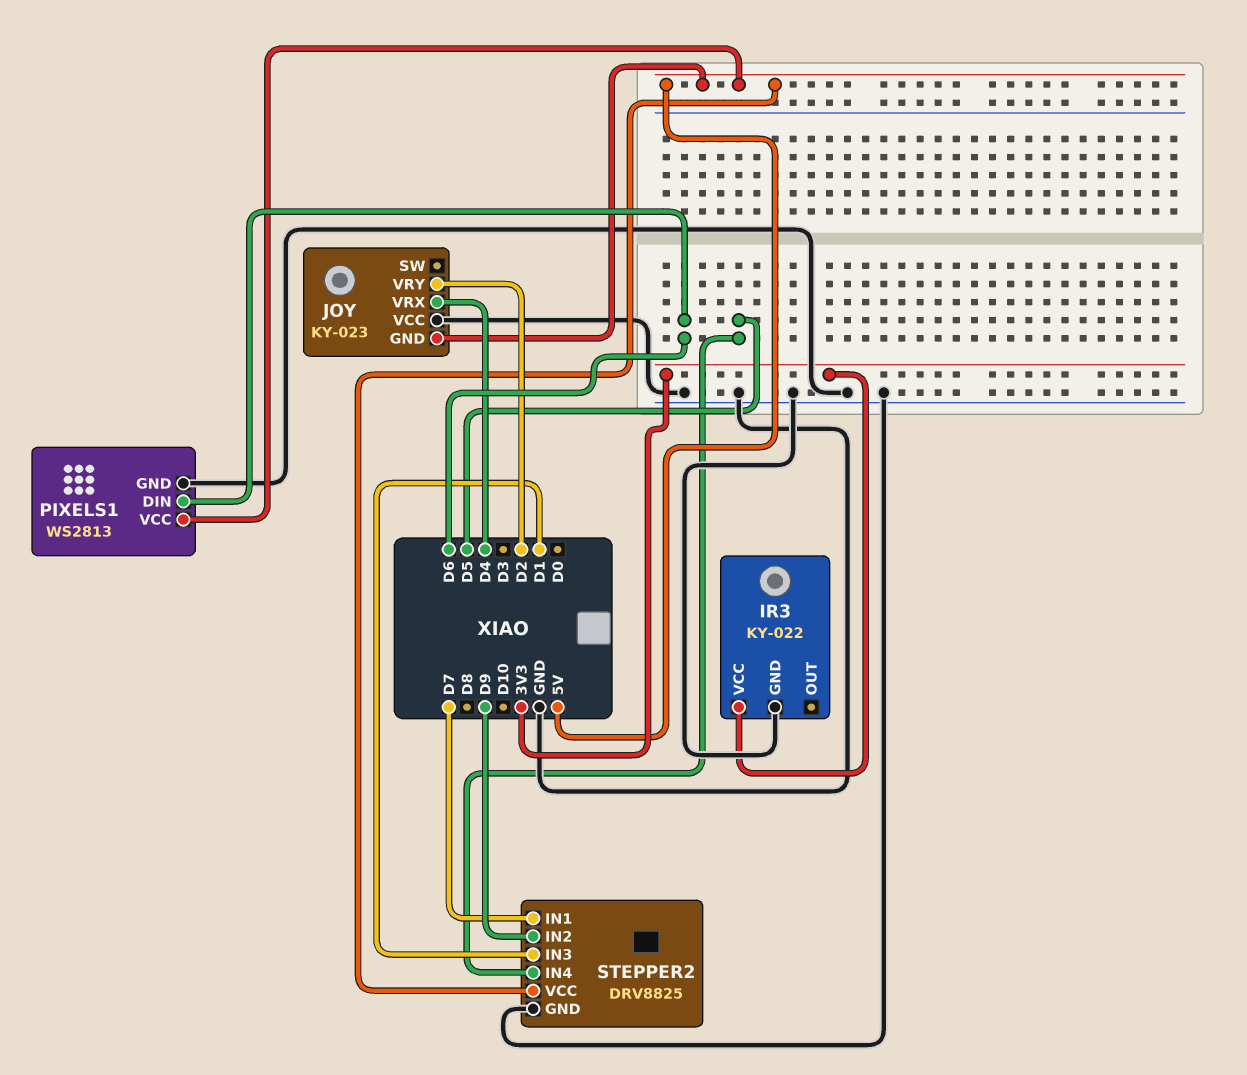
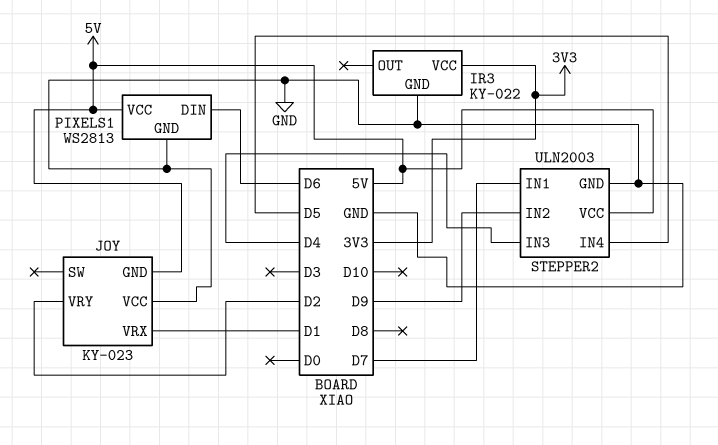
JOY pin VRX: D4 -> D1
STEPPER2: DRV8825 -> ULN2003
STEPPER2 pin IN3: D1 -> D4

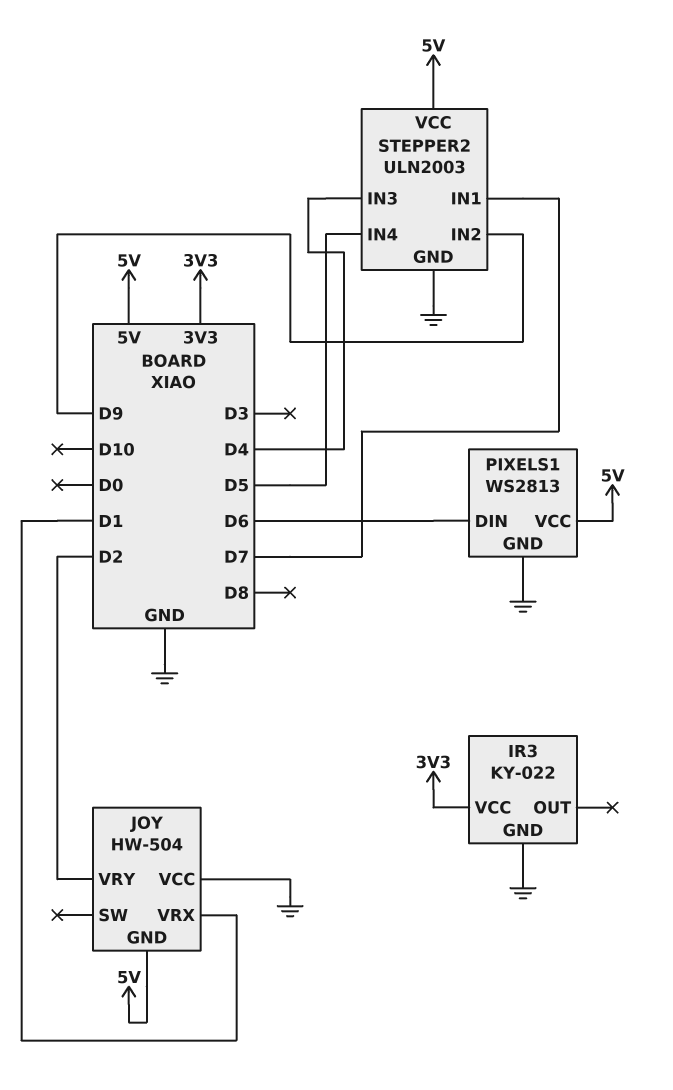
JOY: KY-023 -> HW-504

